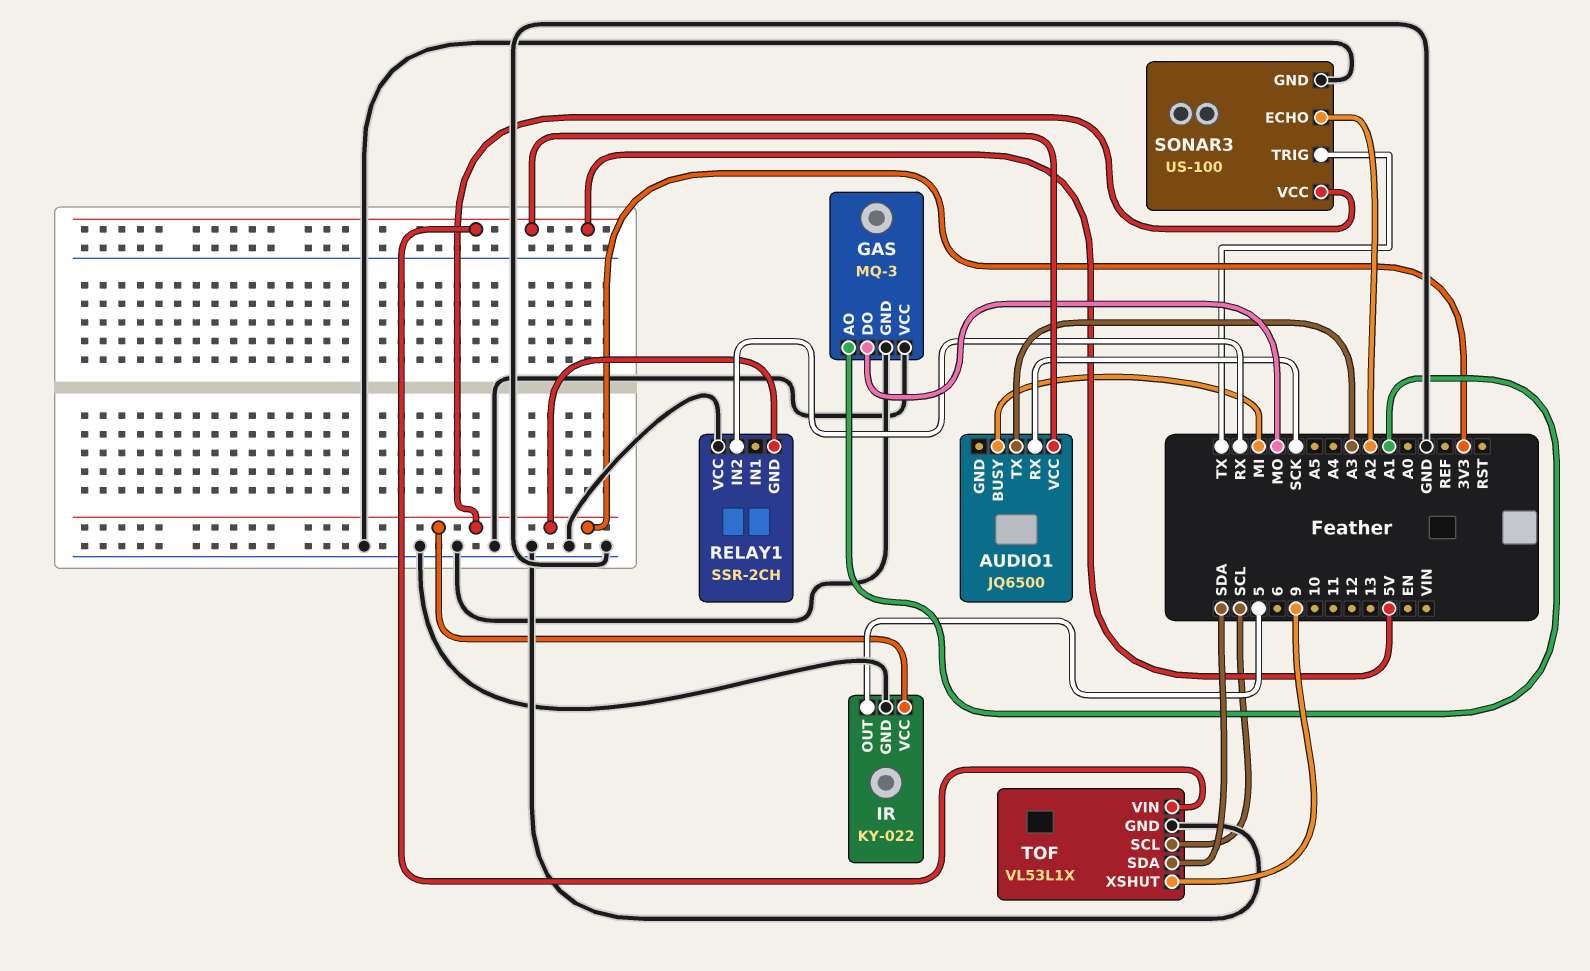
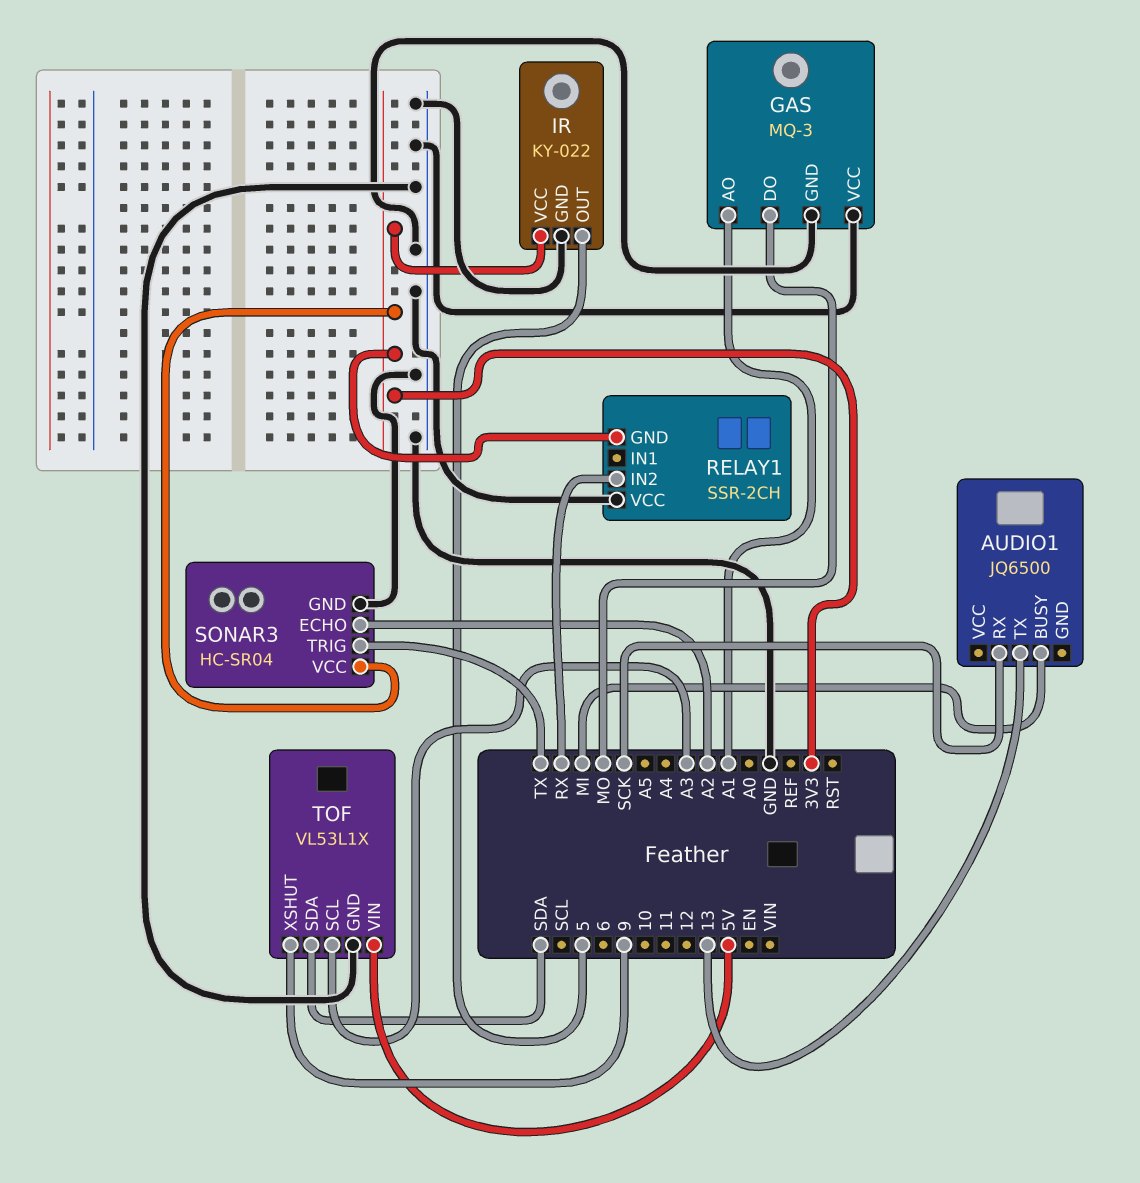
AUDIO1 pin TX: A3 -> 13
AUDIO1 pin VCC: 5V -> none
SONAR3: US-100 -> HC-SR04
TOF pin SCL: SCL -> A3

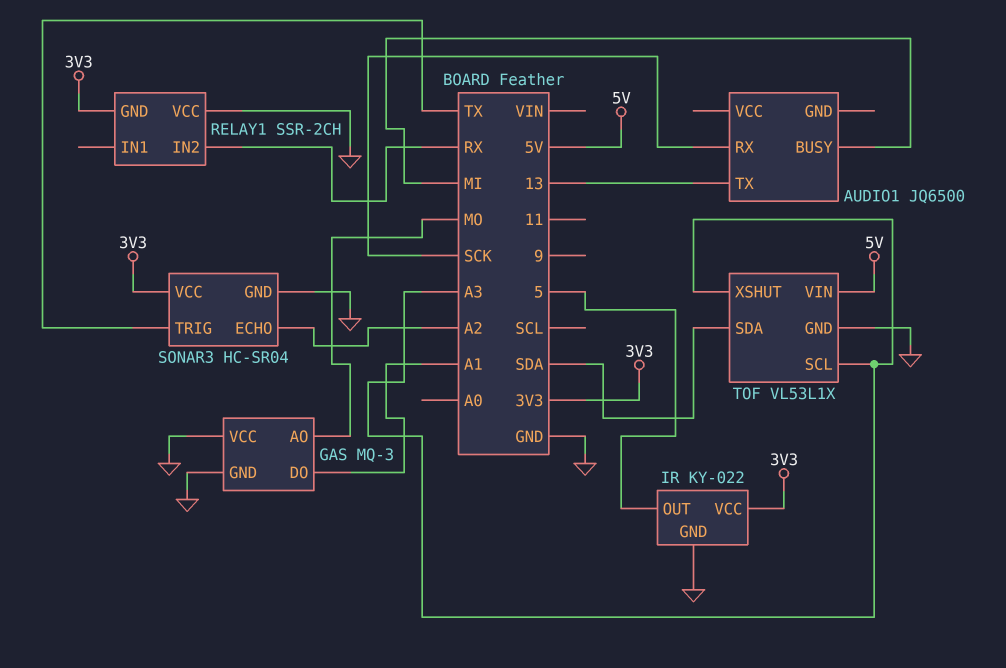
GAS pin AO: A1 -> MO
GAS pin DO: MO -> A1
TOF pin XSHUT: 9 -> A3

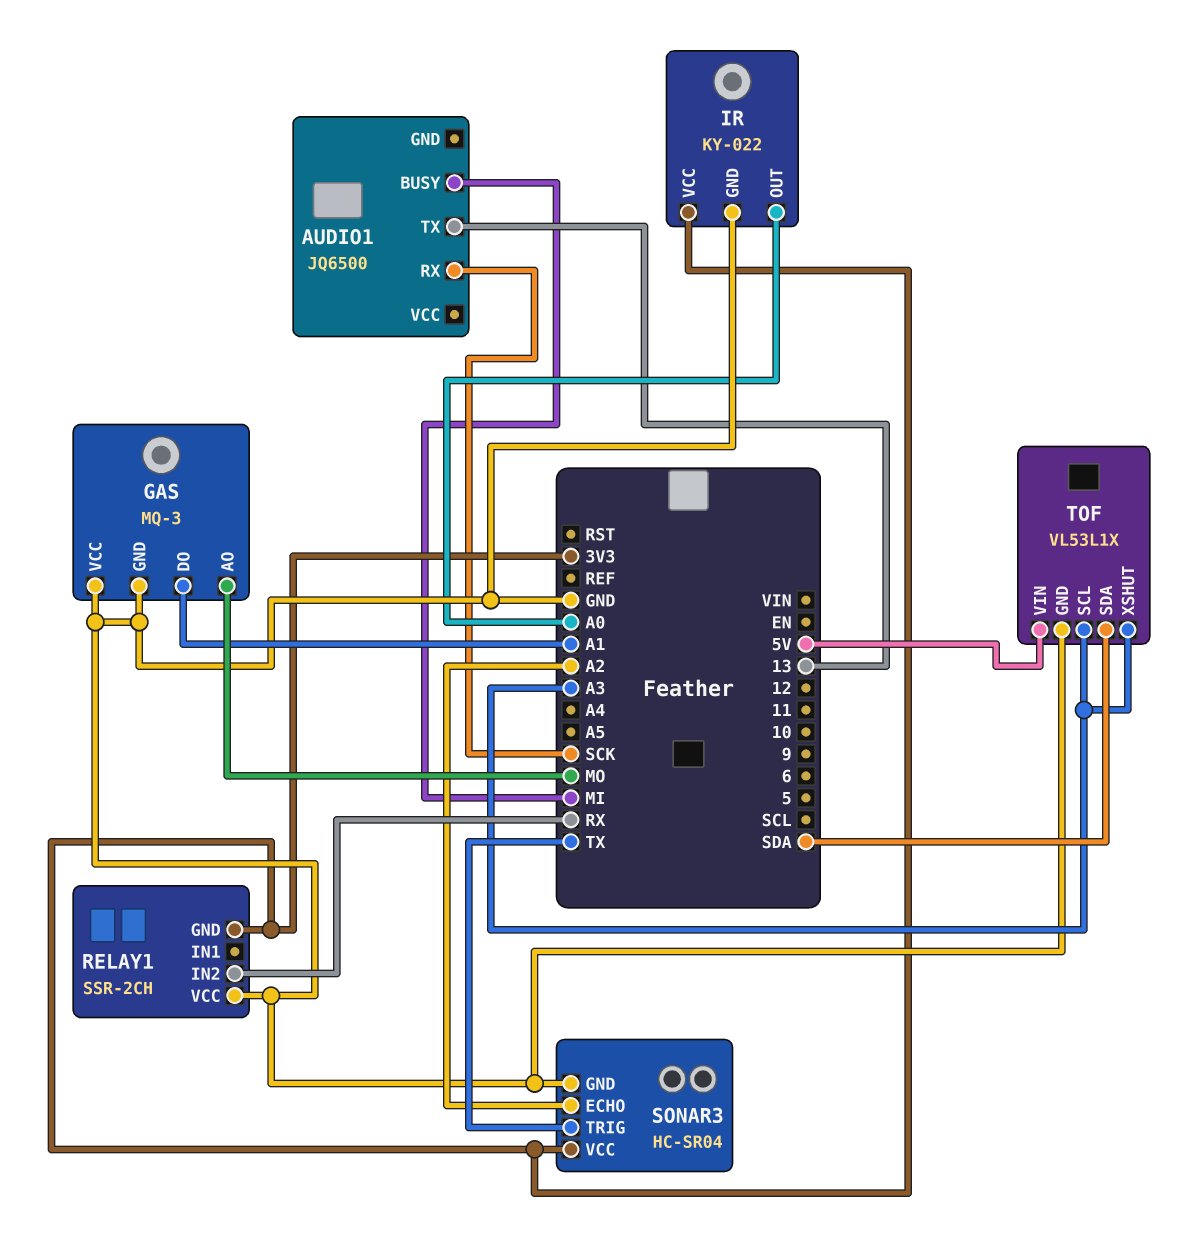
IR pin OUT: 5 -> A0

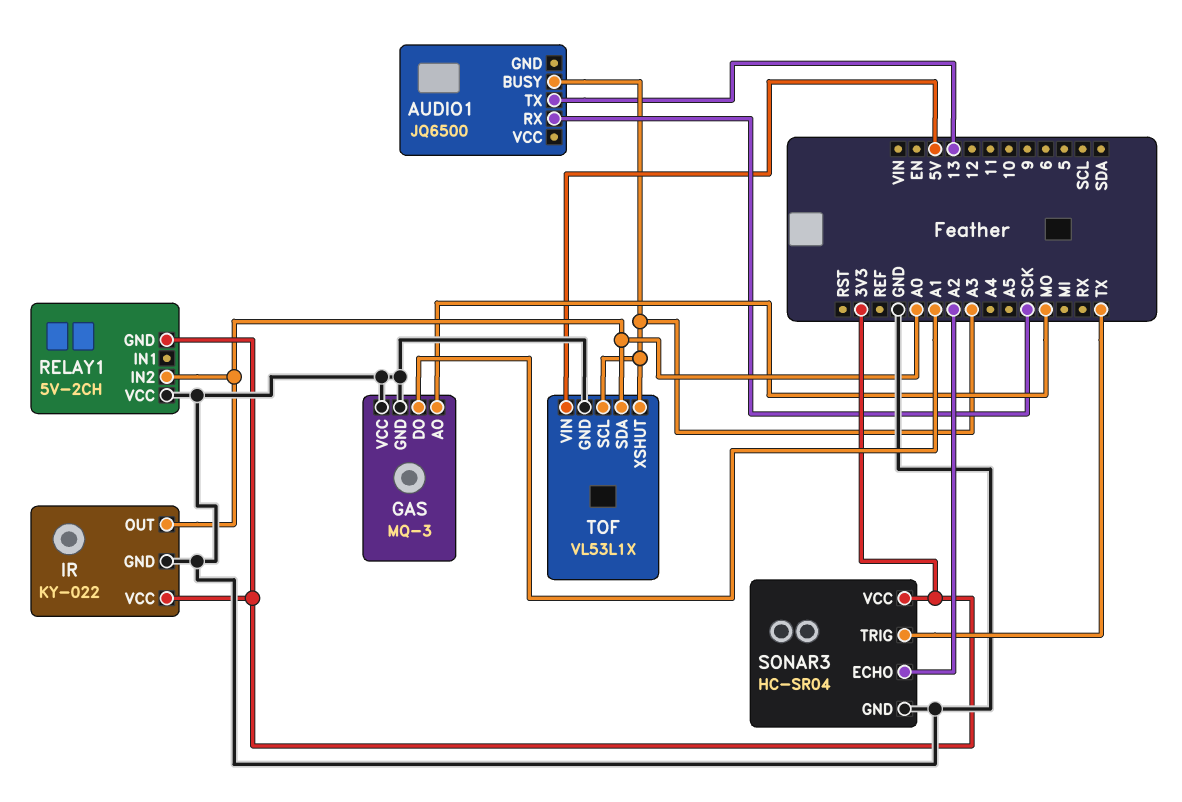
AUDIO1 pin BUSY: MI -> A3
RELAY1: SSR-2CH -> 5V-2CH
RELAY1 pin IN2: RX -> A0
TOF pin SDA: SDA -> A0

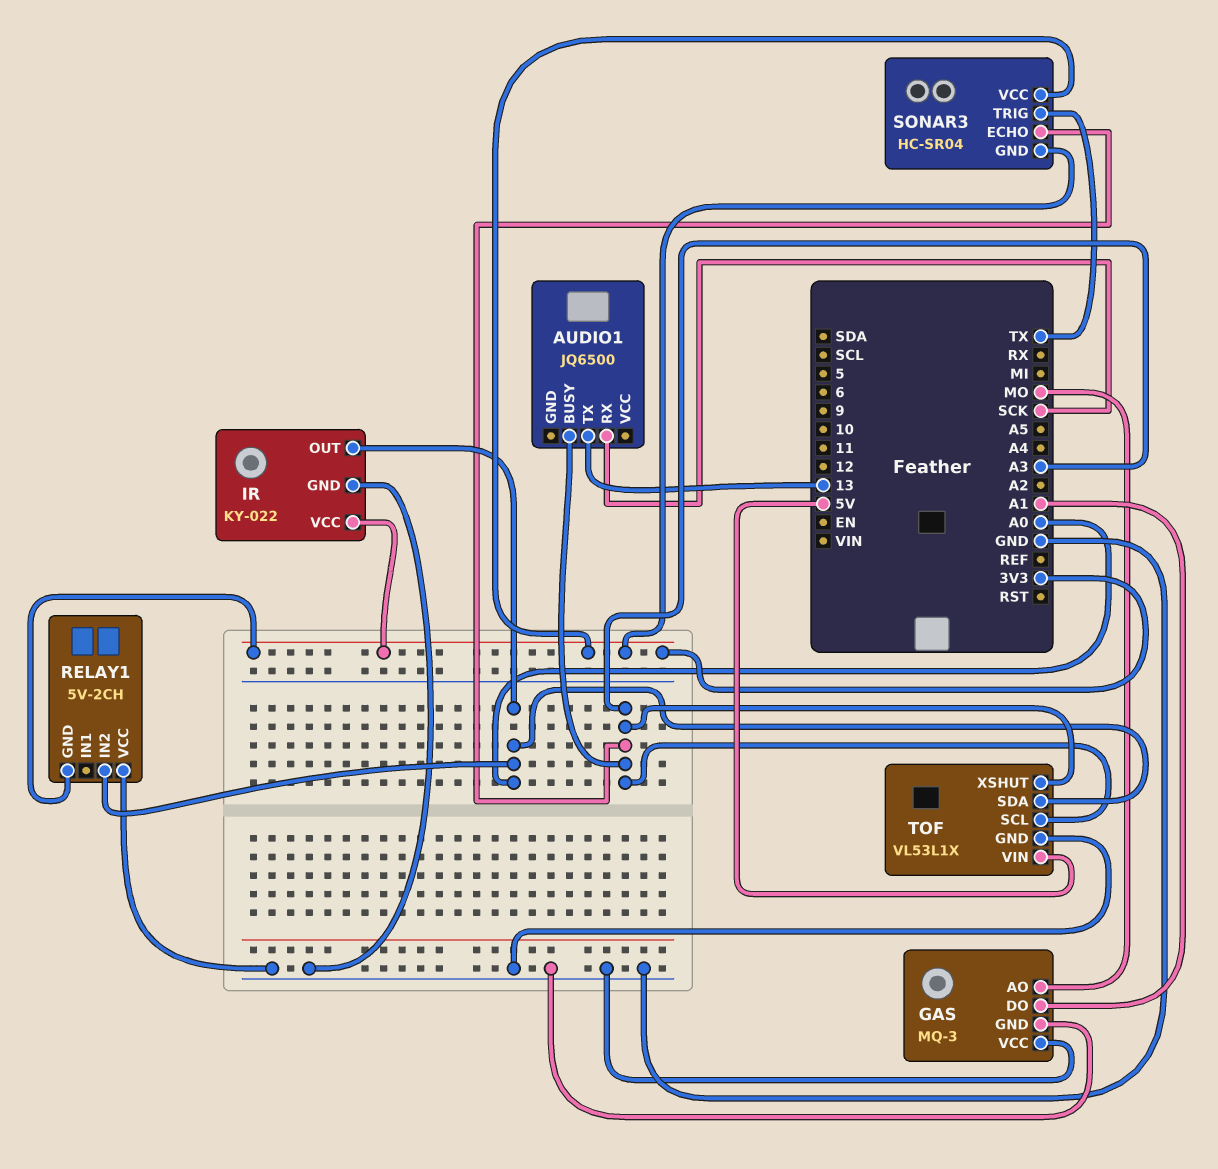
SONAR3 pin ECHO: A2 -> A3
SONAR3 pin GND: GND -> 3V3

